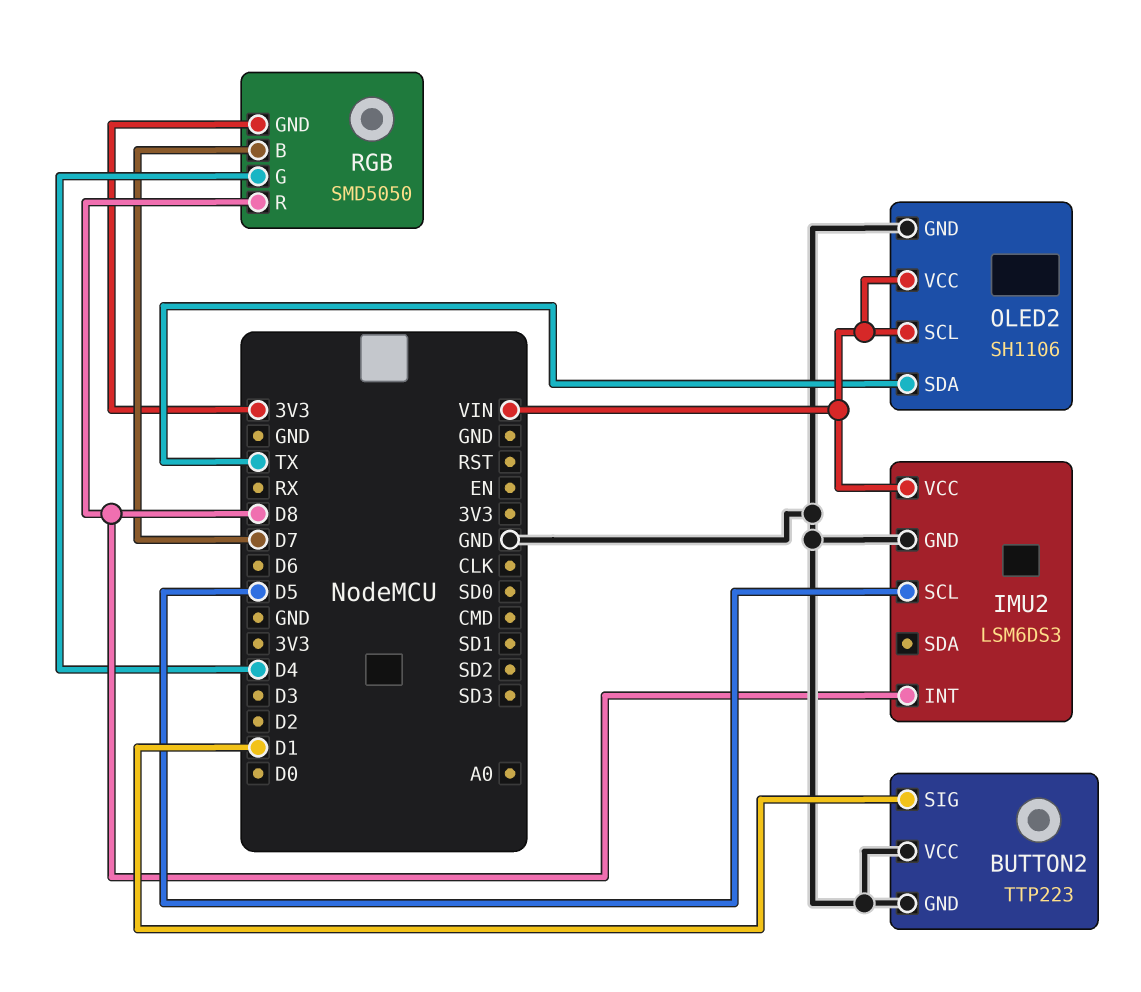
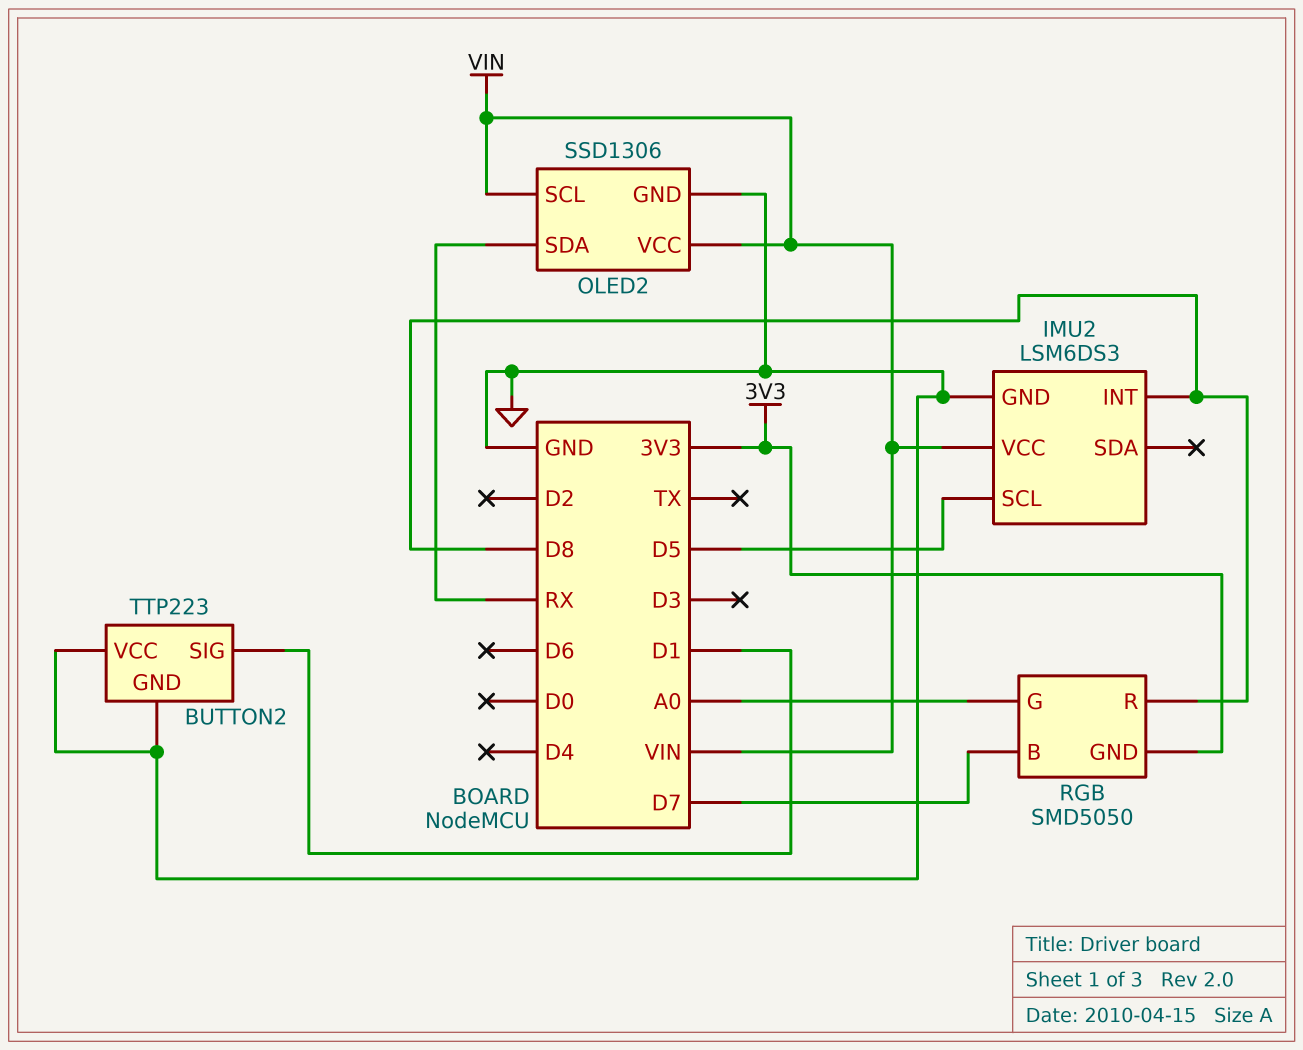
OLED2: SH1106 -> SSD1306
OLED2 pin SDA: TX -> RX
RGB pin G: D4 -> A0

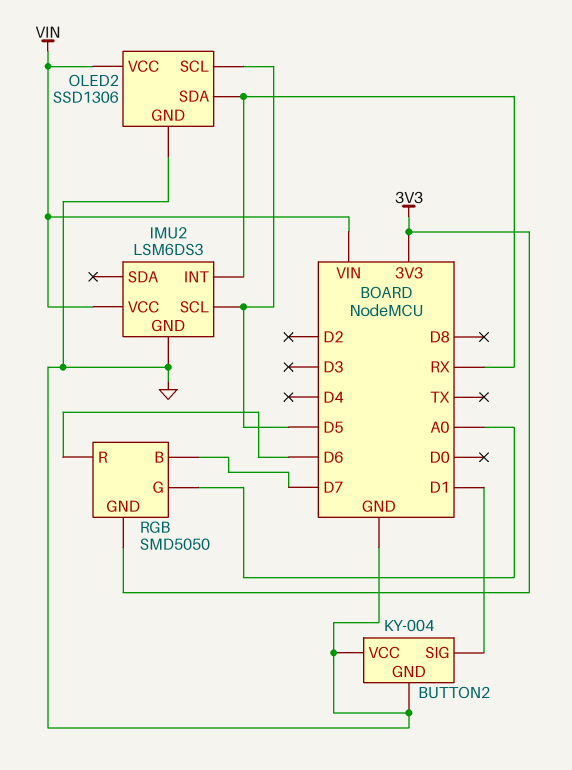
BUTTON2: TTP223 -> KY-004
IMU2 pin INT: D8 -> RX
OLED2 pin SCL: VIN -> D5
RGB pin R: D8 -> D6

